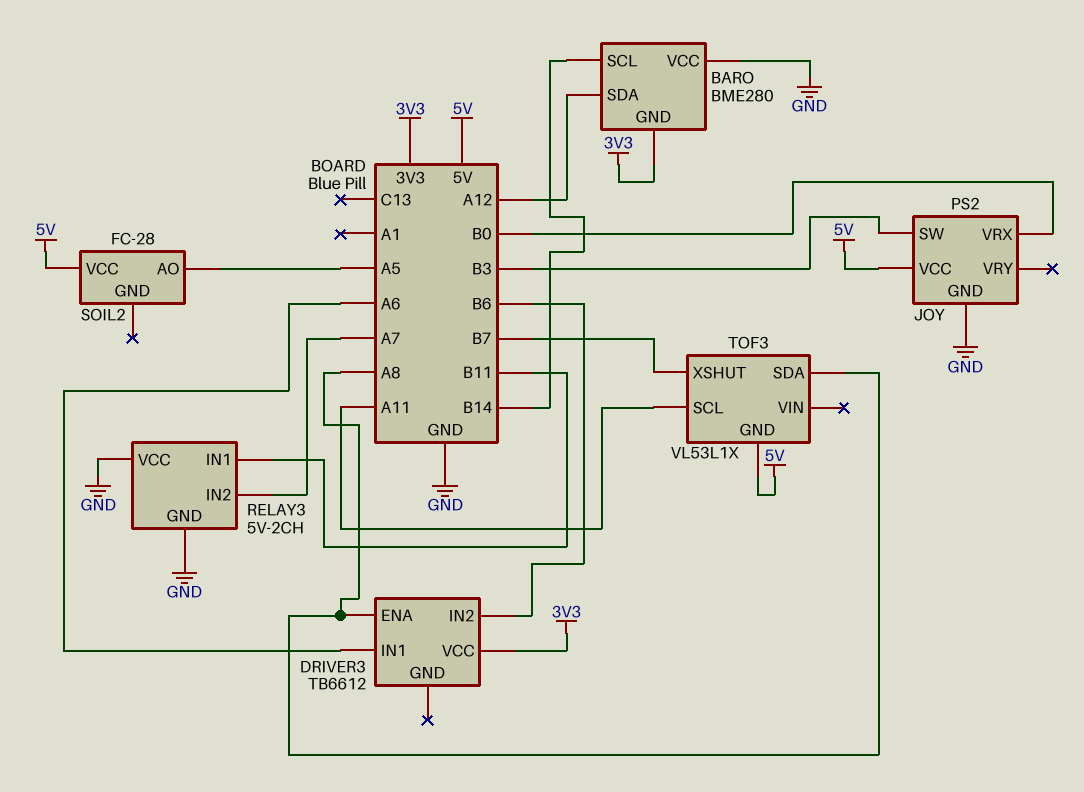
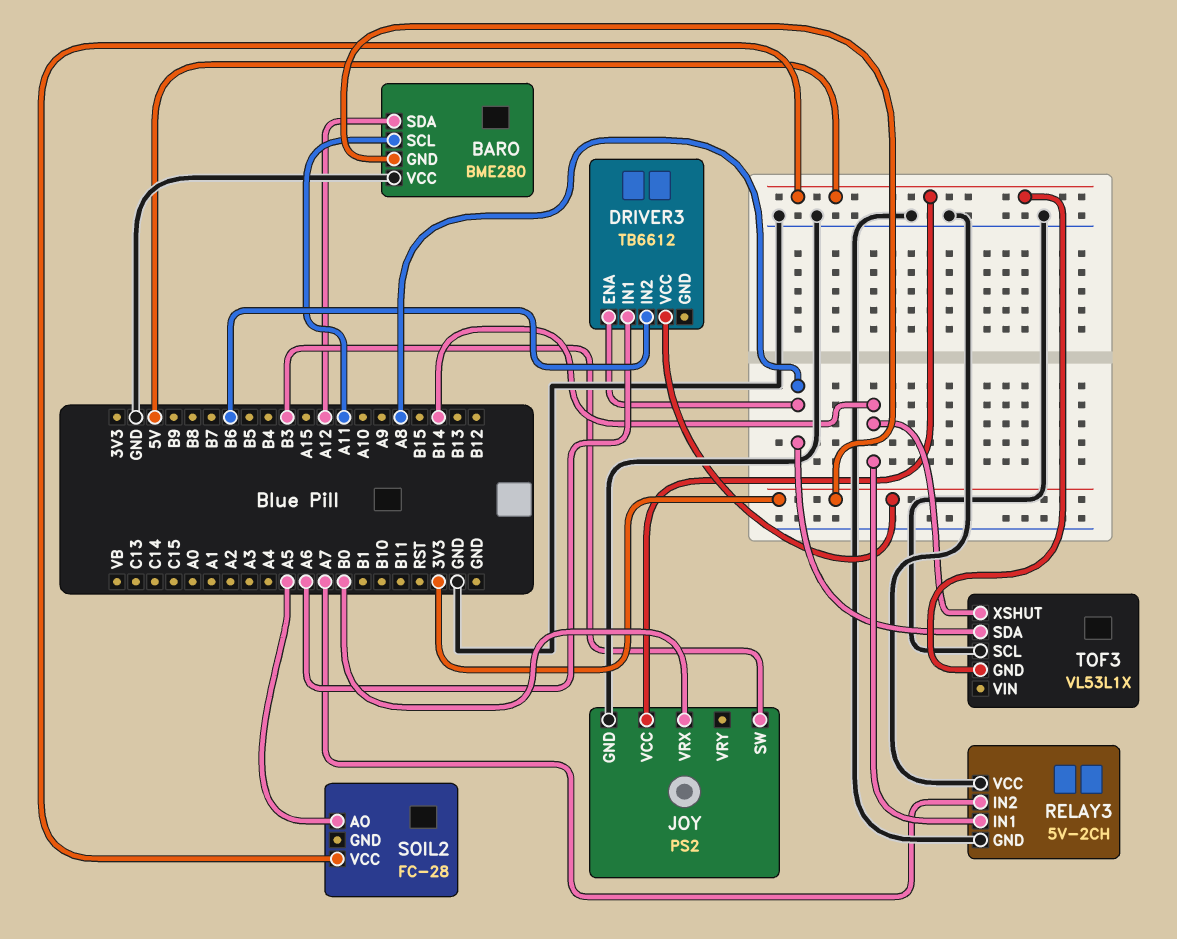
BARO pin SCL: B14 -> A11
RELAY3 pin IN1: B11 -> B14
TOF3 pin SCL: A11 -> GND
TOF3 pin XSHUT: B7 -> B14

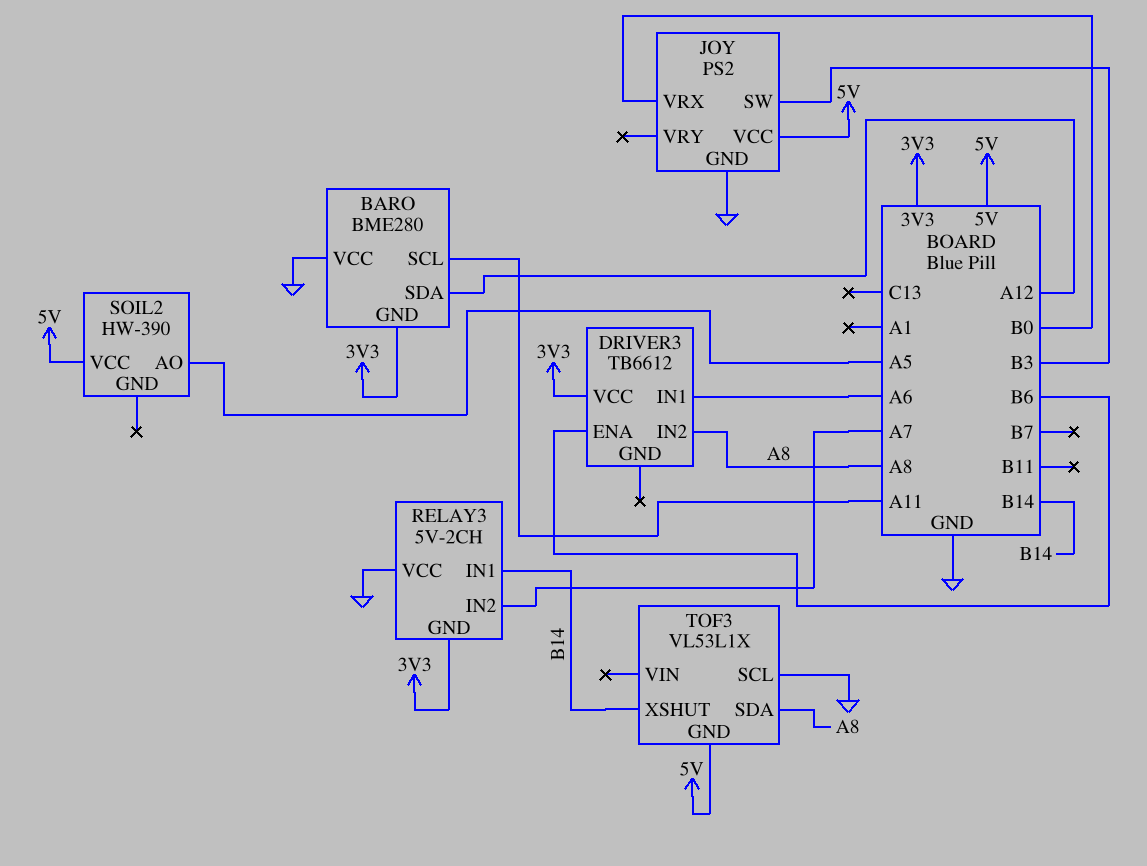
DRIVER3 pin ENA: A8 -> B6
DRIVER3 pin IN2: B6 -> A8
RELAY3 pin GND: GND -> 3V3
SOIL2: FC-28 -> HW-390

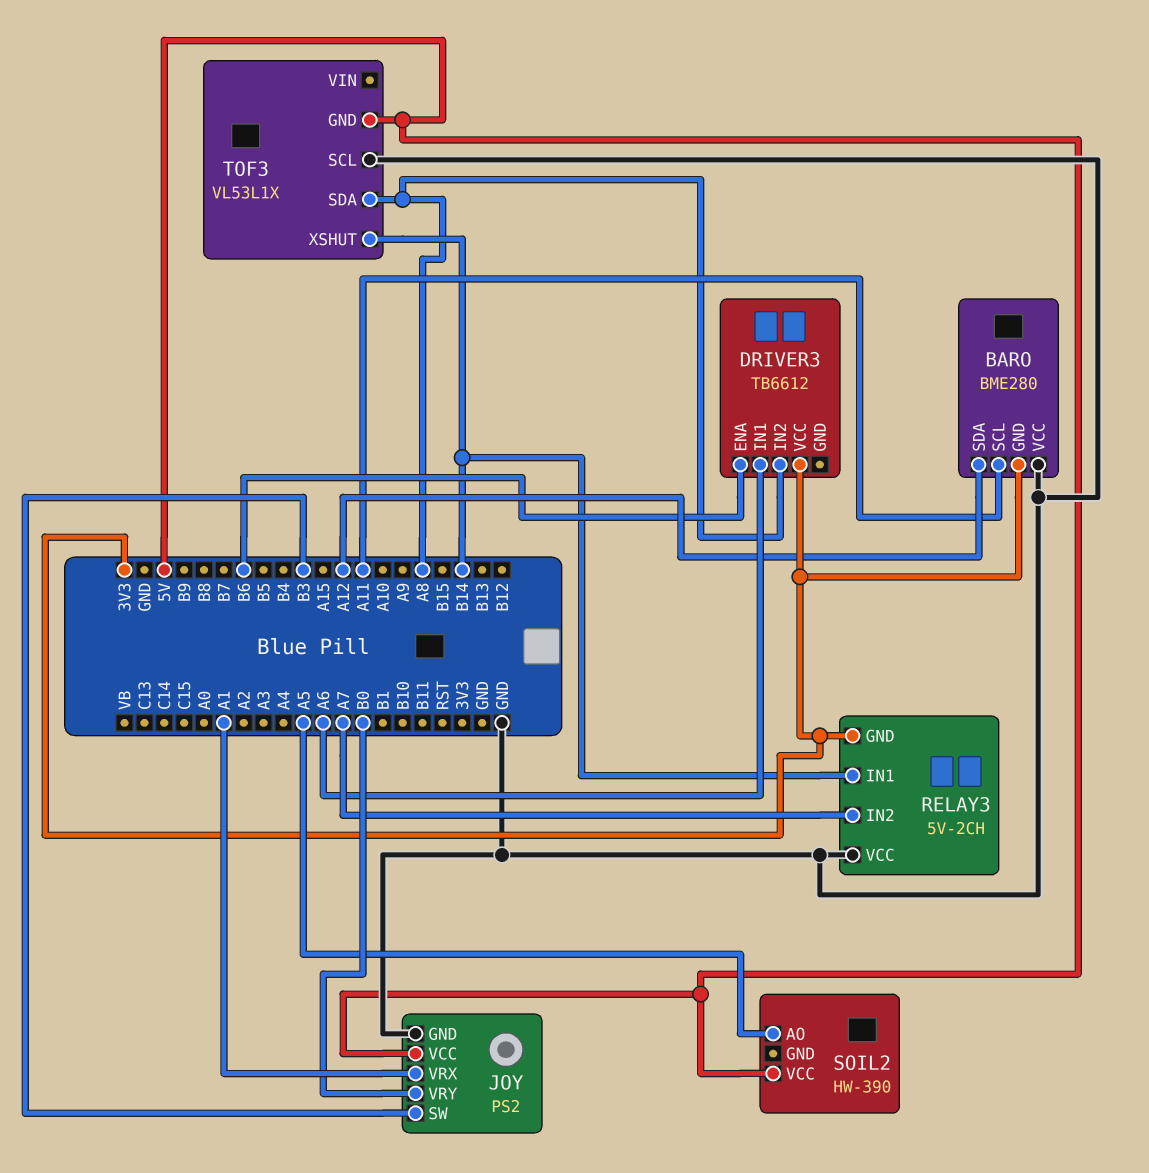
JOY pin VRX: B0 -> A1
JOY pin VRY: none -> B0

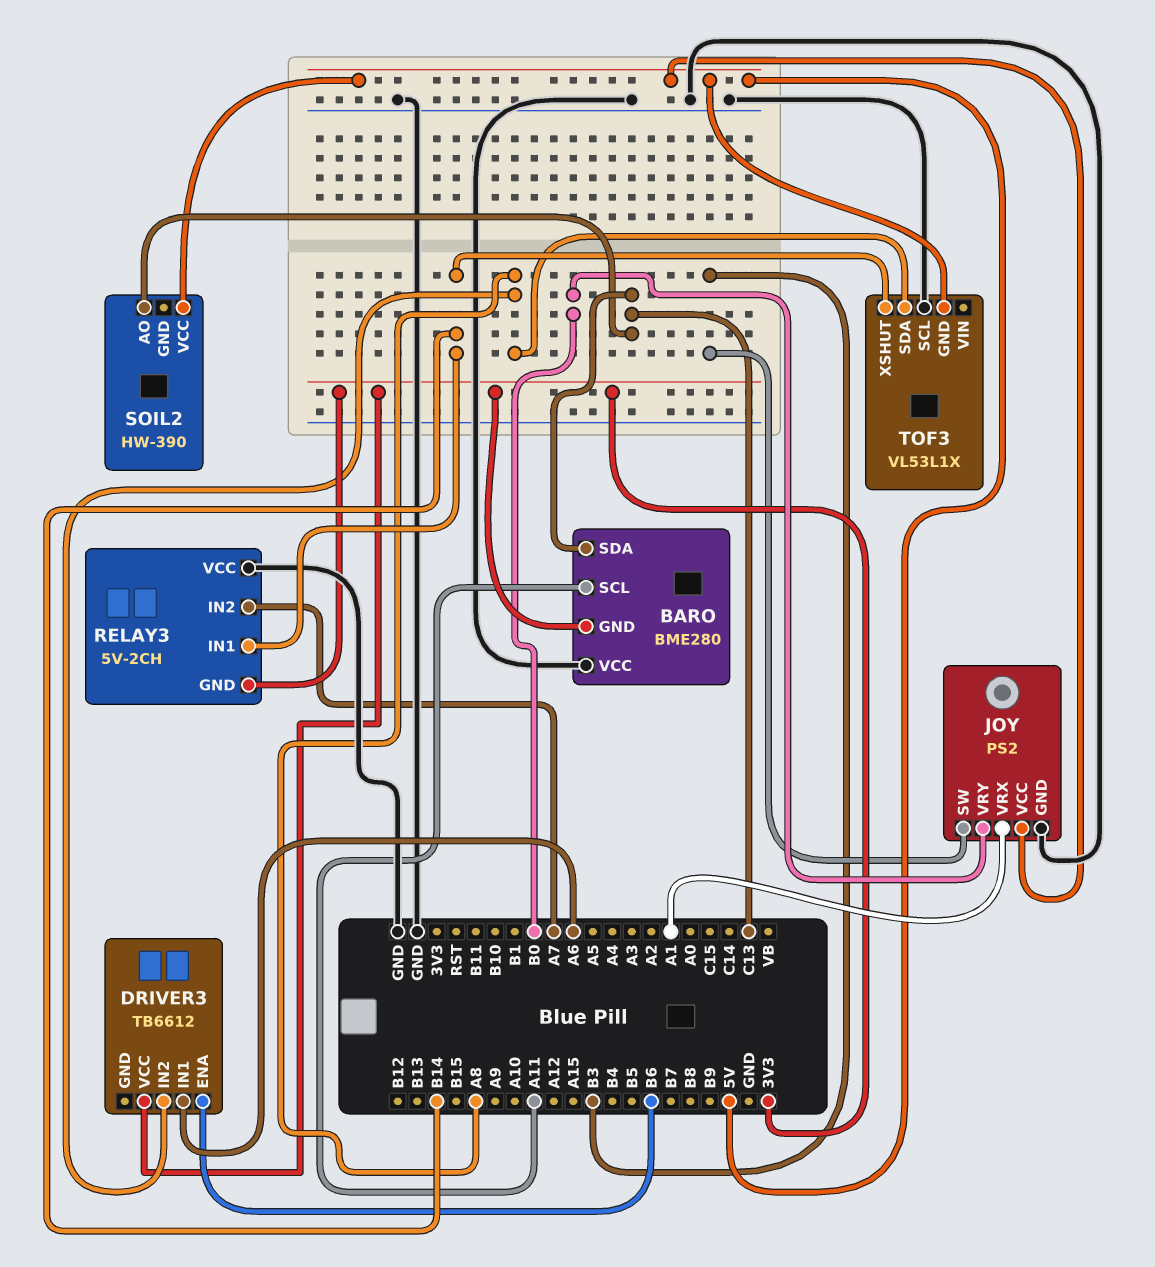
BARO pin SDA: A12 -> C13
SOIL2 pin AO: A5 -> C13

